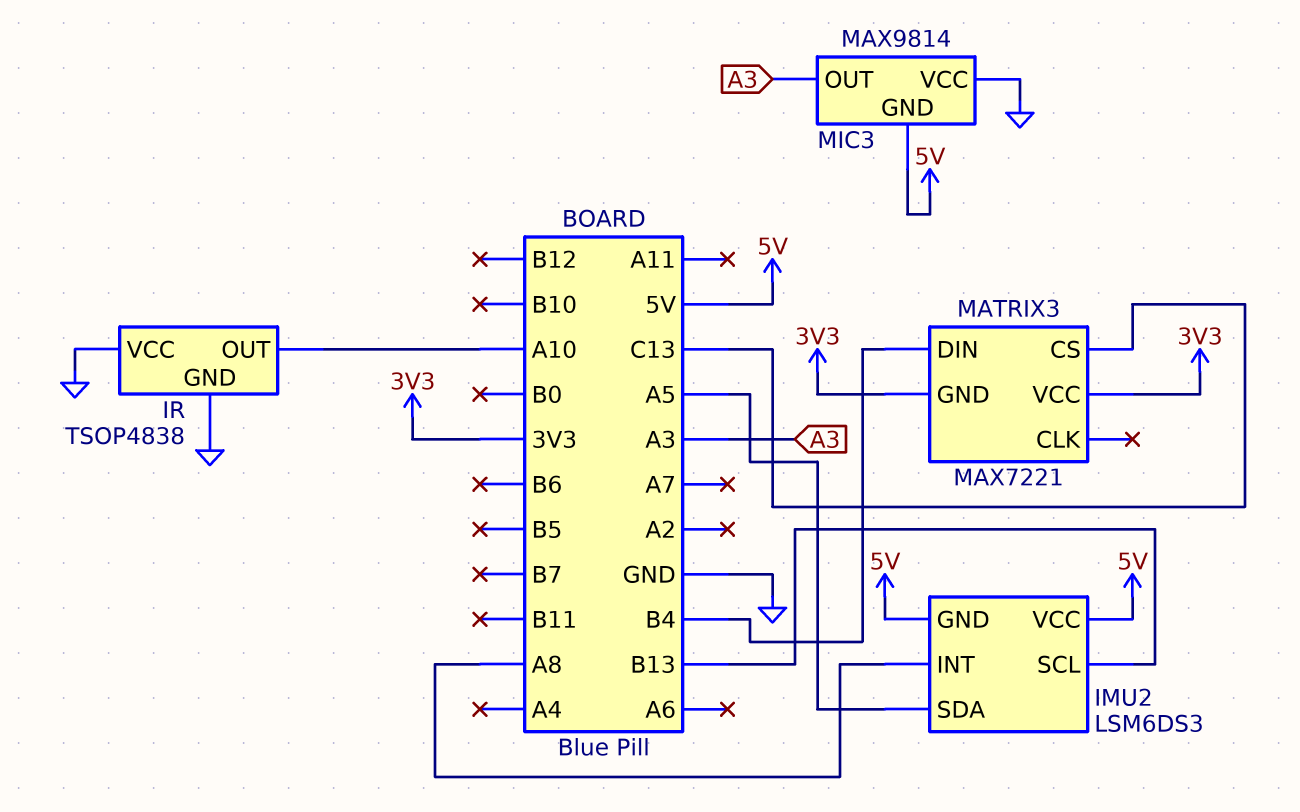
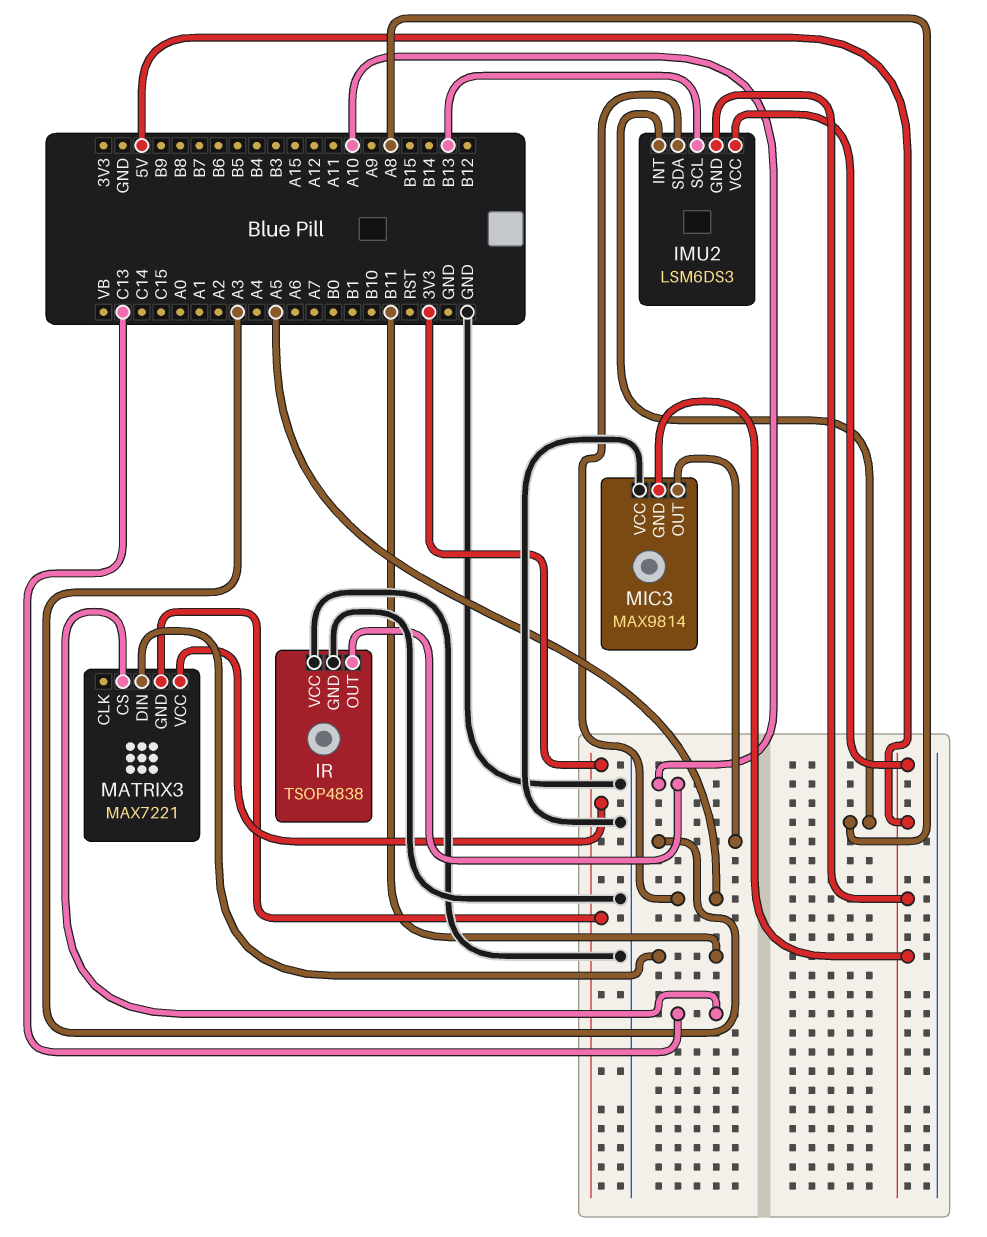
MATRIX3 pin DIN: B4 -> B11

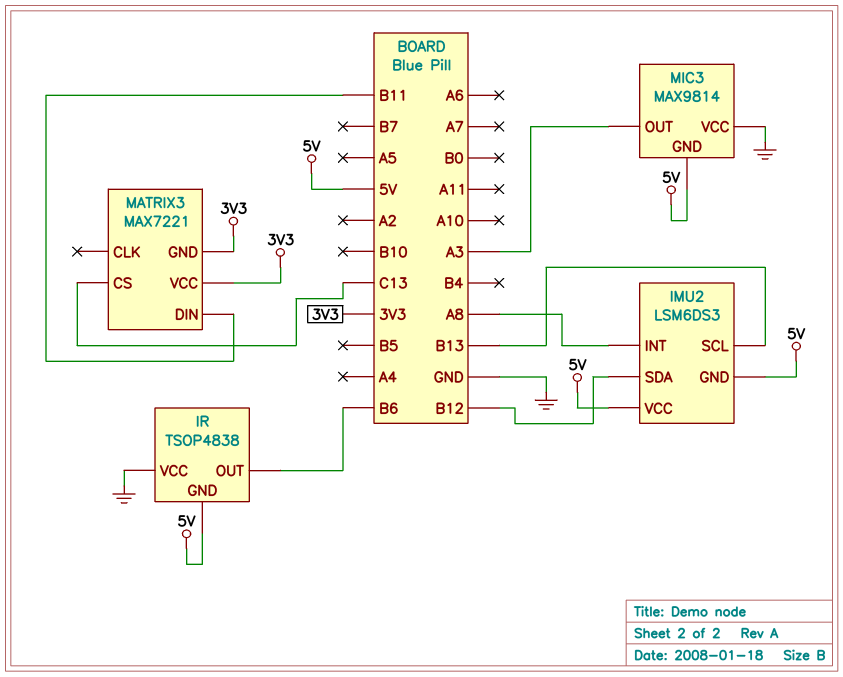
IMU2 pin SDA: A5 -> B12
IR pin GND: GND -> 5V
IR pin OUT: A10 -> B6

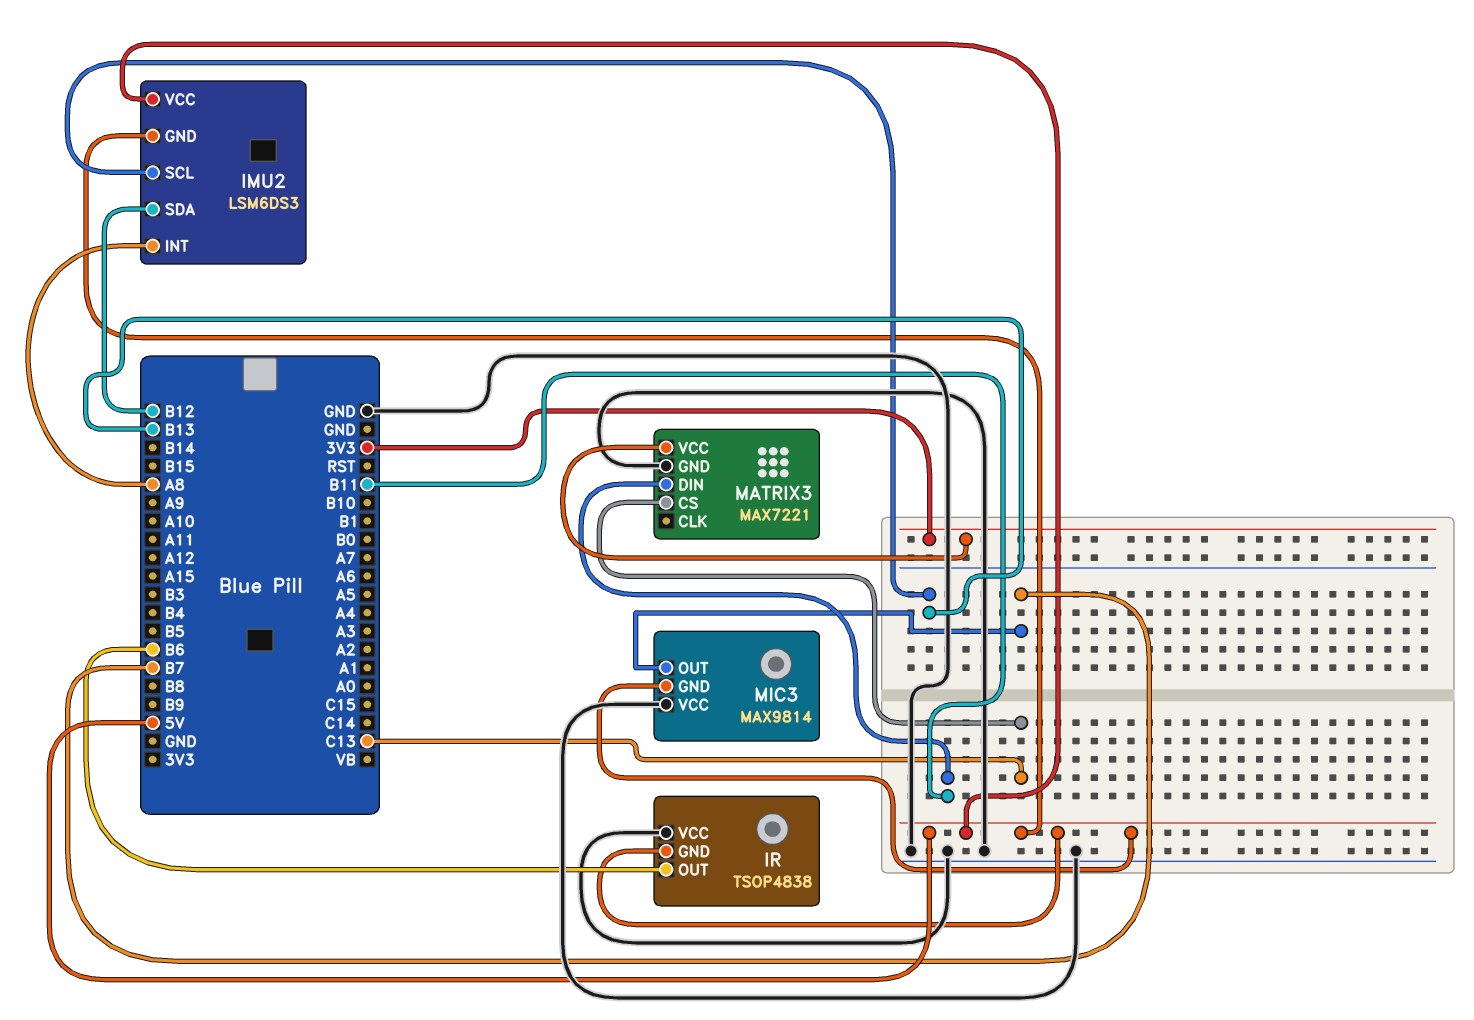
MATRIX3 pin GND: 3V3 -> GND
MIC3 pin OUT: A3 -> B7

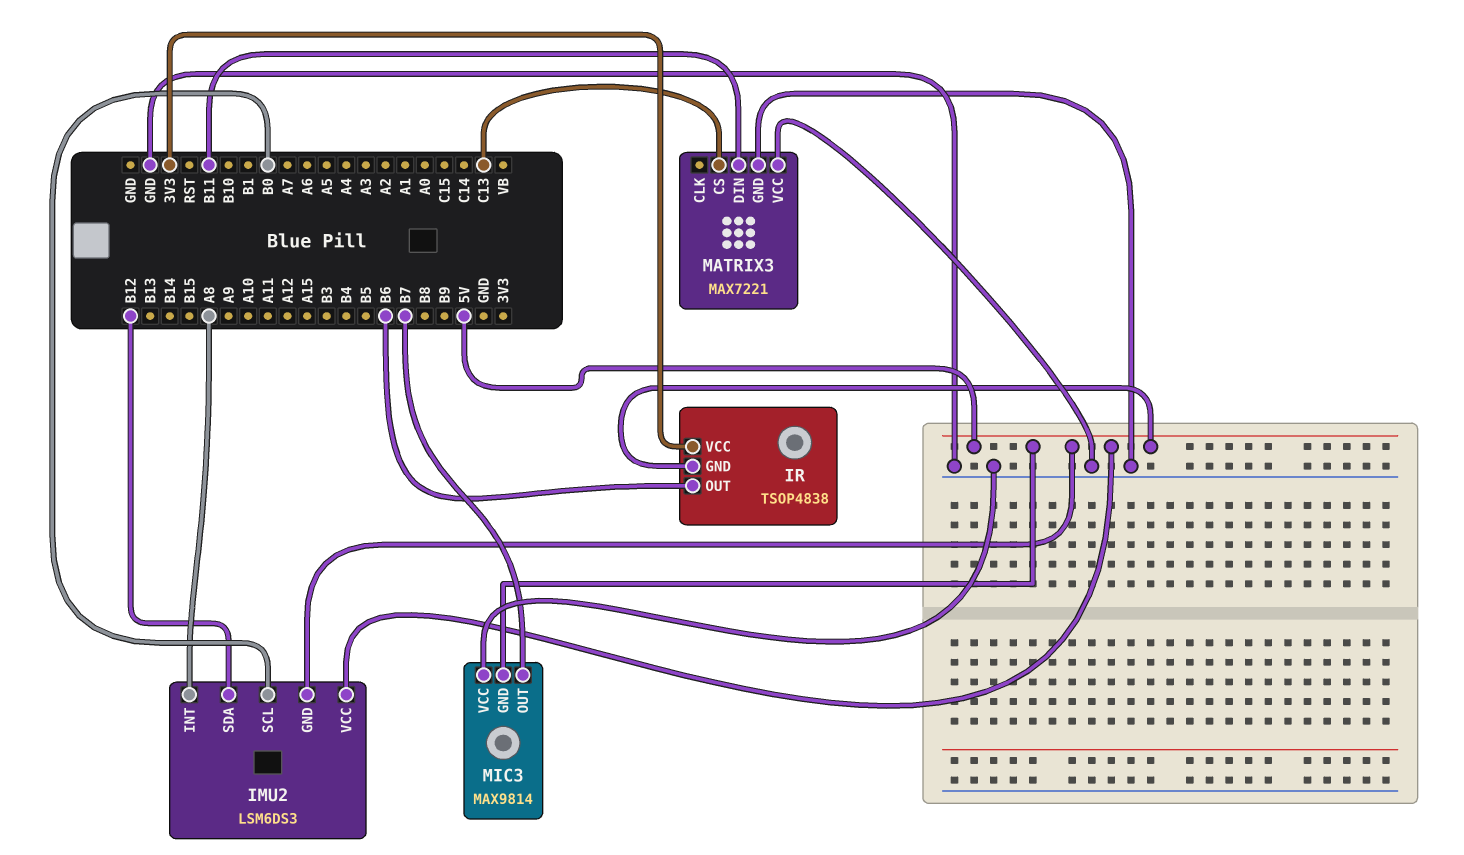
IMU2 pin SCL: B13 -> B0
IR pin VCC: GND -> 3V3
MATRIX3 pin VCC: 3V3 -> GND

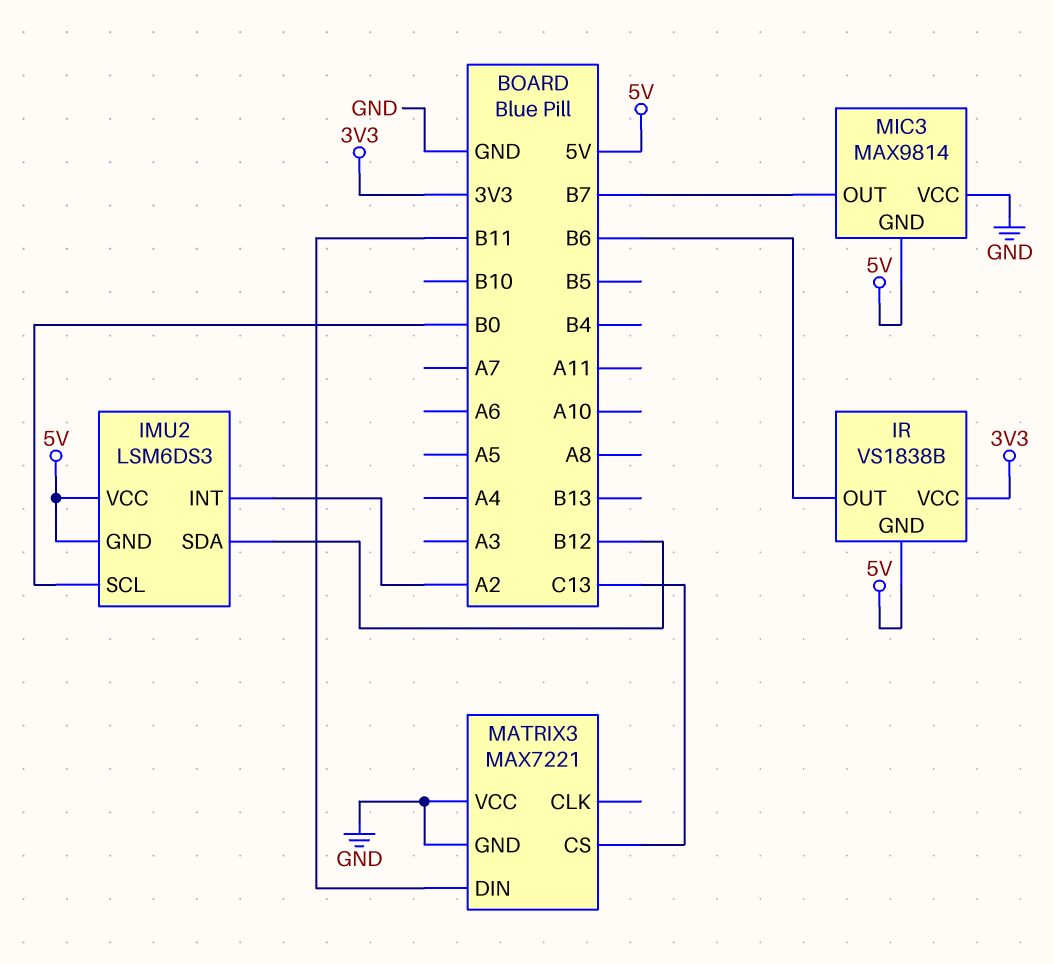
IMU2 pin INT: A8 -> A2
IR: TSOP4838 -> VS1838B

